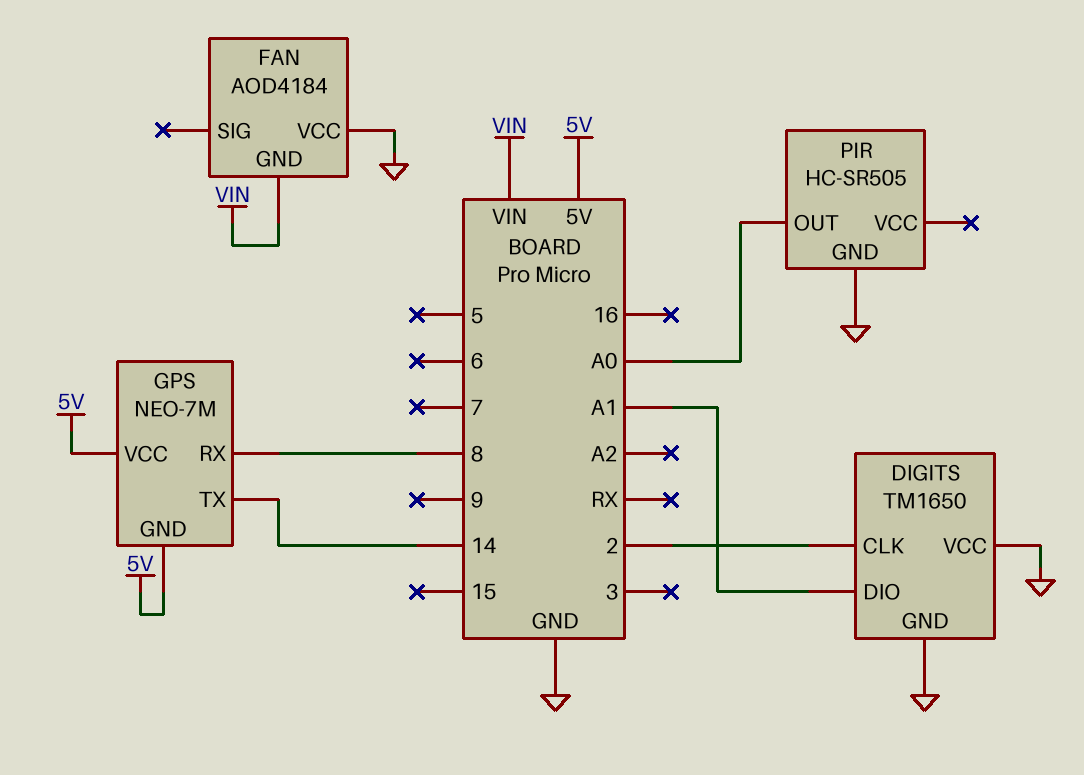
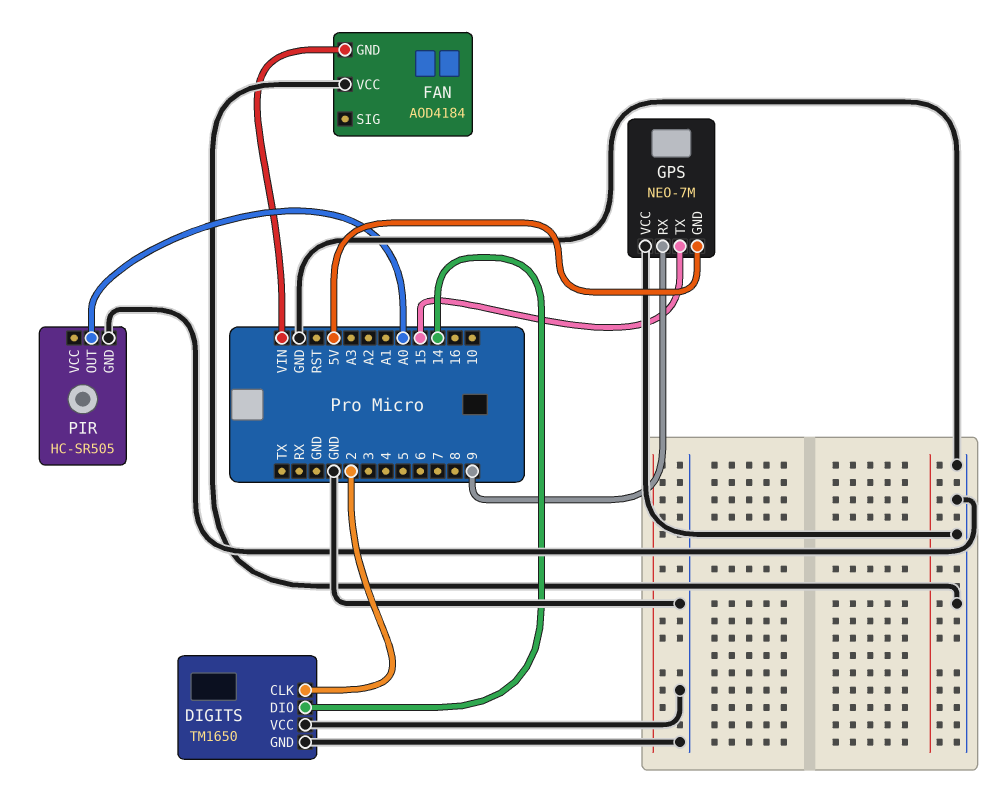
DIGITS pin DIO: A1 -> 14
GPS pin RX: 8 -> 9
GPS pin TX: 14 -> 15
GPS pin VCC: 5V -> GND

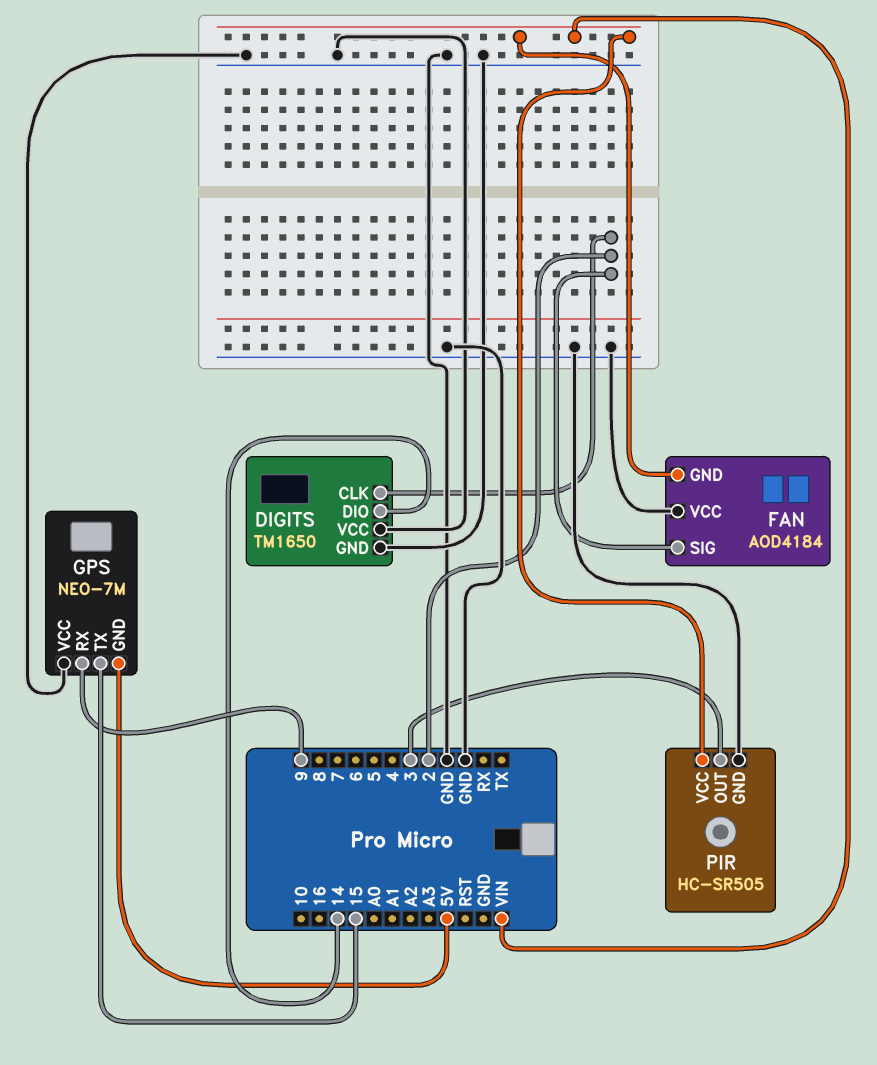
FAN pin SIG: none -> 2
PIR pin OUT: A0 -> 3
PIR pin VCC: none -> VIN

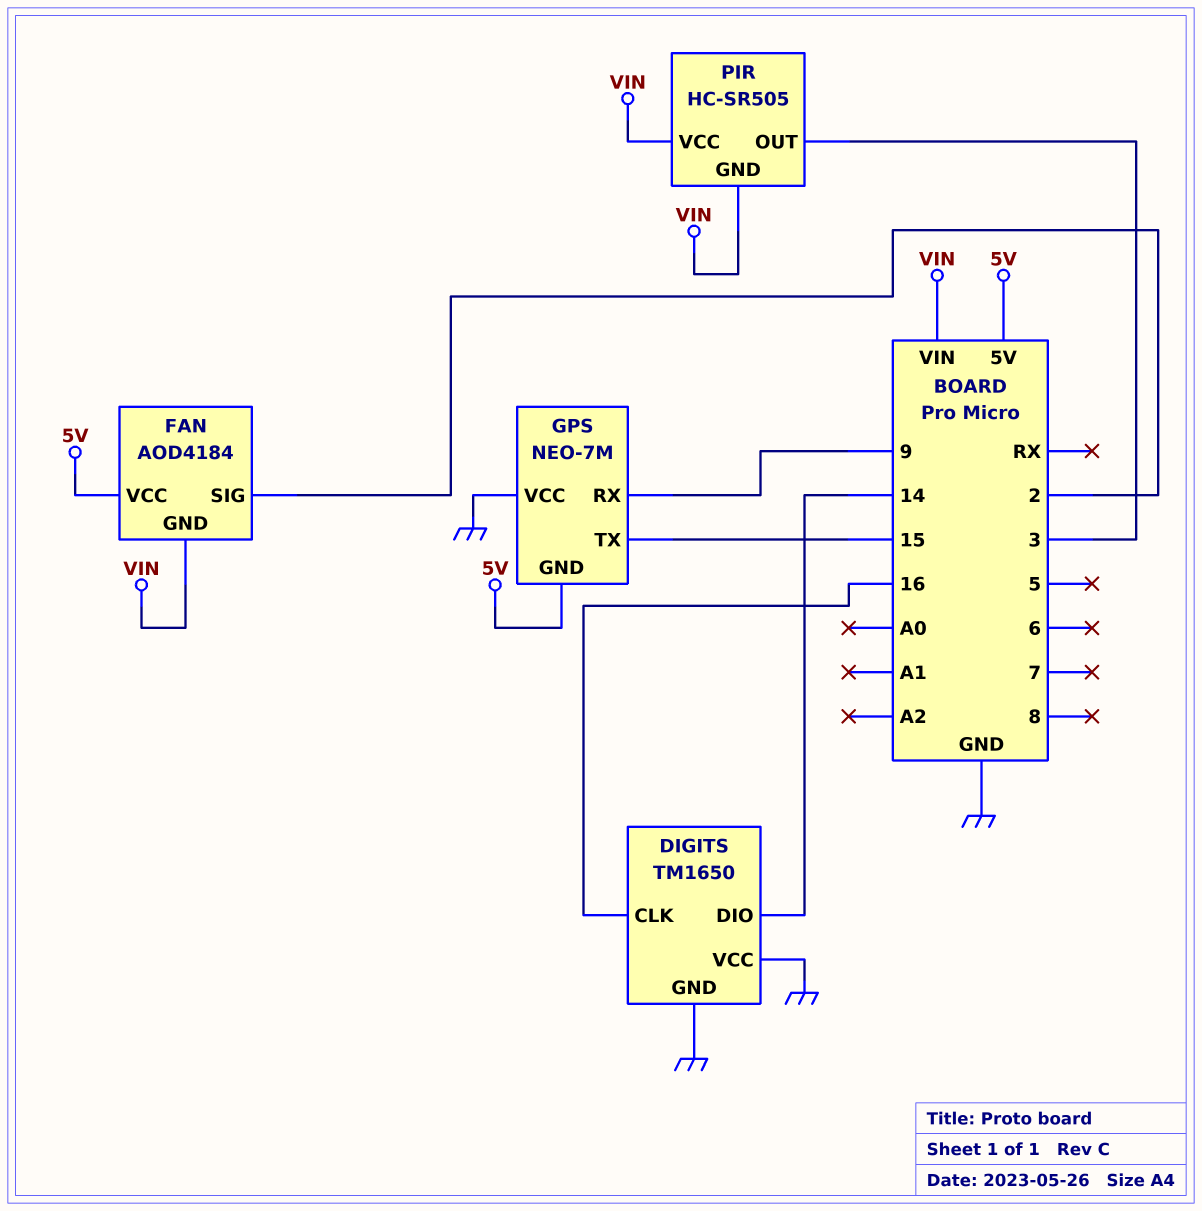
DIGITS pin CLK: 2 -> 16
FAN pin VCC: GND -> 5V
PIR pin GND: GND -> VIN

